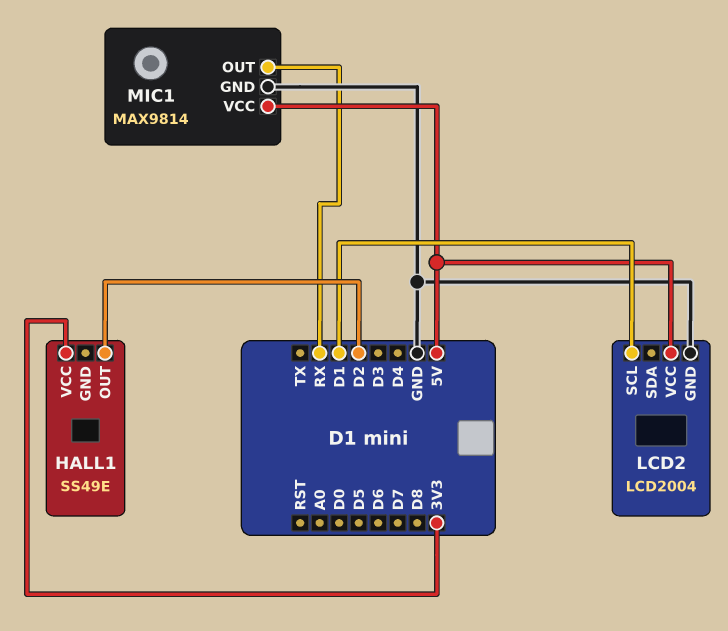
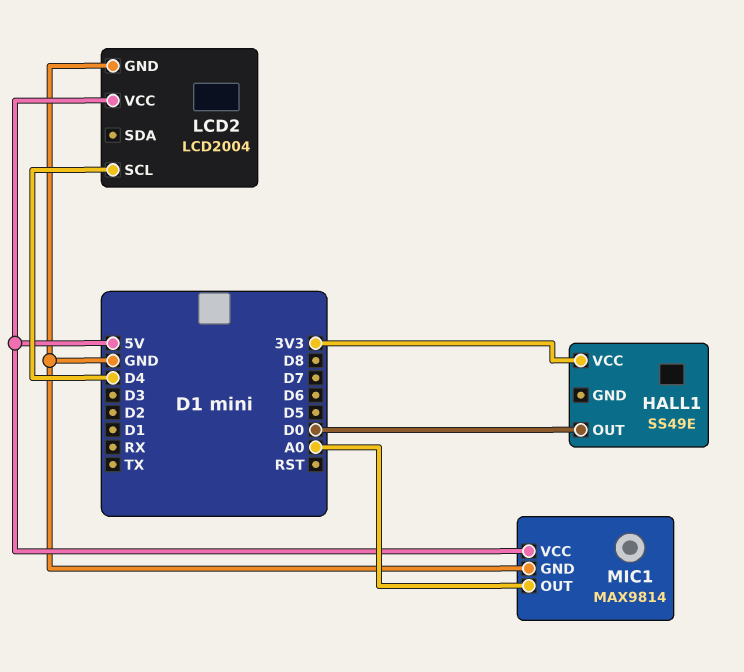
HALL1 pin OUT: D2 -> D0
LCD2 pin SCL: D1 -> D4
MIC1 pin OUT: RX -> A0

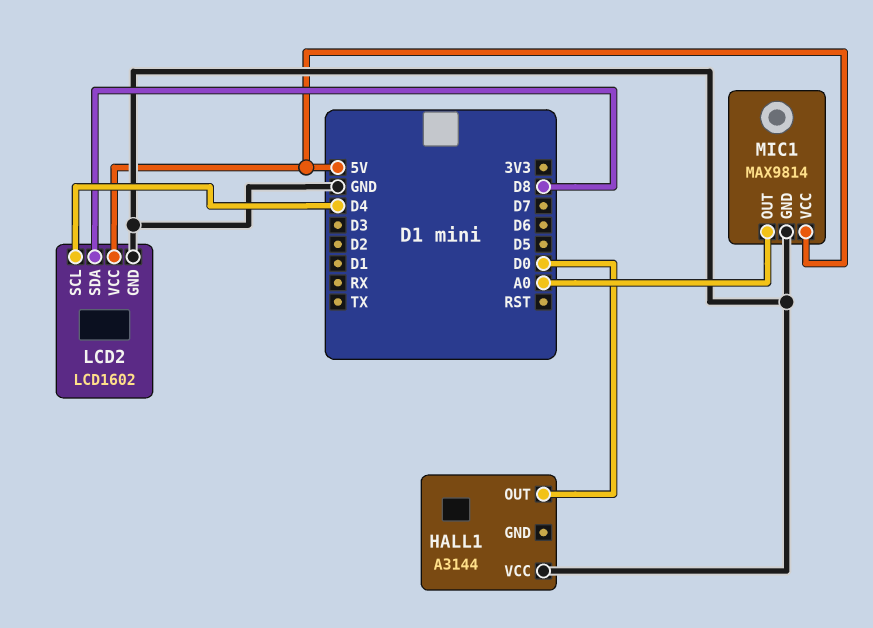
HALL1: SS49E -> A3144
HALL1 pin VCC: 3V3 -> GND
LCD2: LCD2004 -> LCD1602
LCD2 pin SDA: none -> D8

